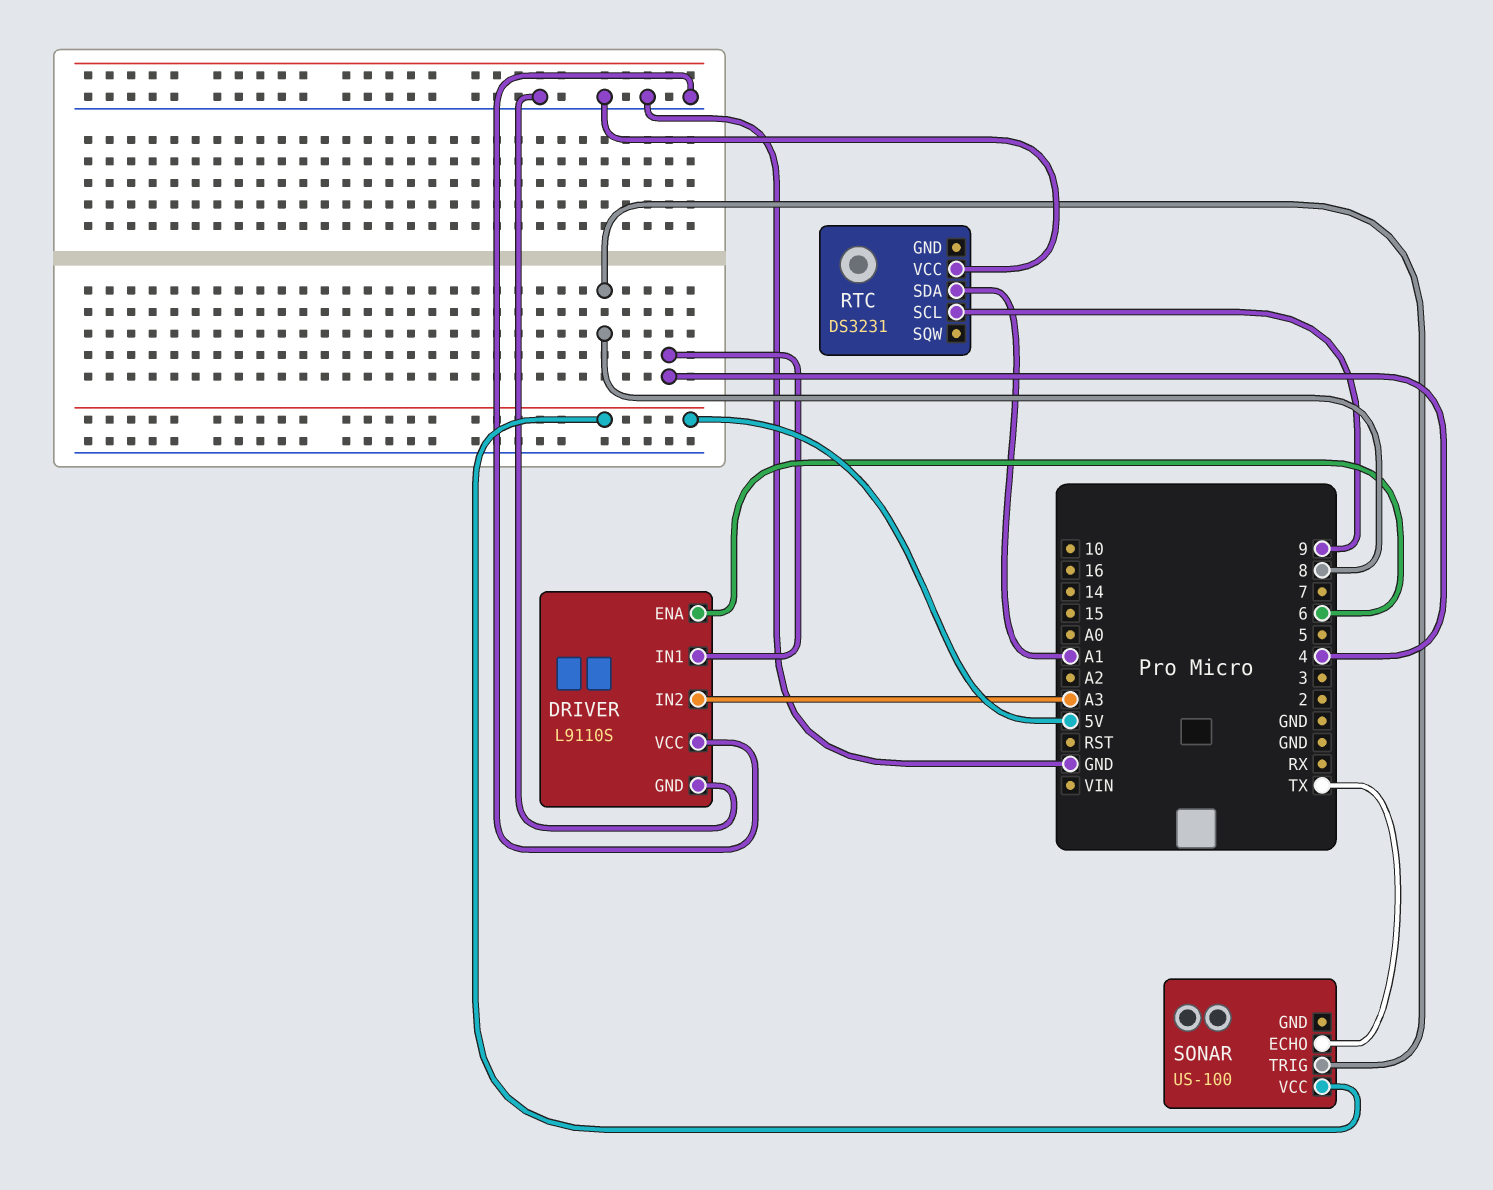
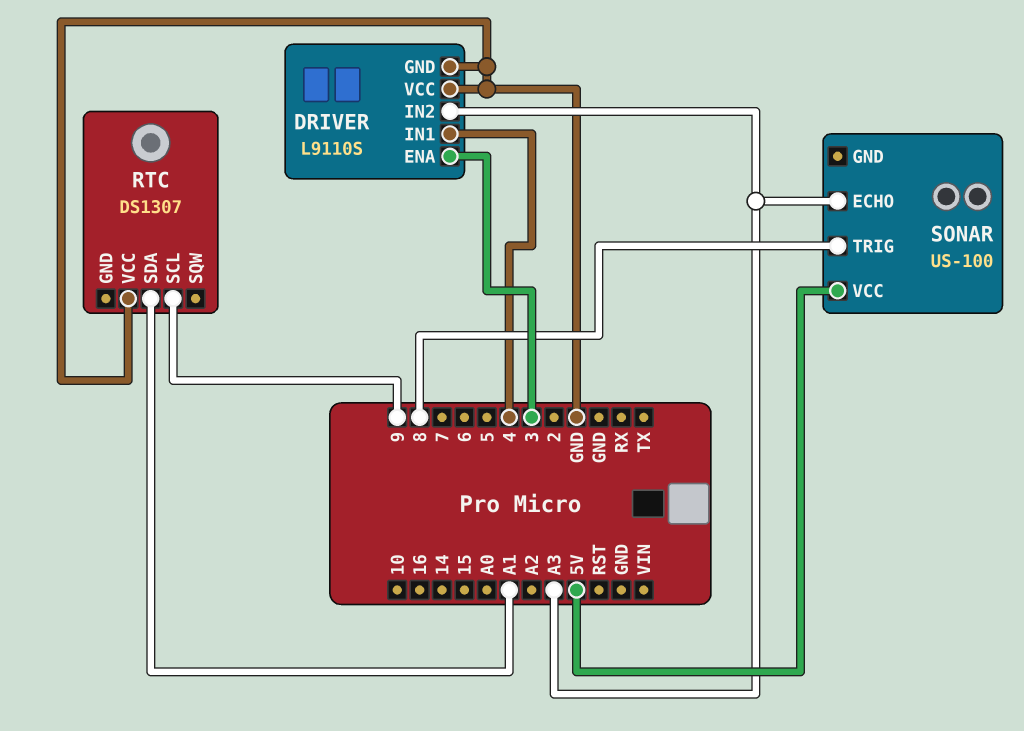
DRIVER pin ENA: 6 -> 3
RTC: DS3231 -> DS1307
SONAR pin ECHO: TX -> A3

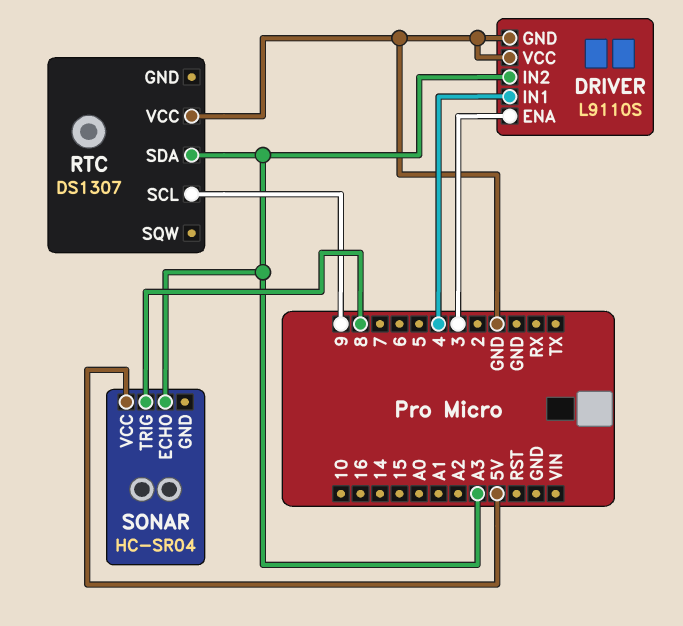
RTC pin SDA: A1 -> A3
SONAR: US-100 -> HC-SR04

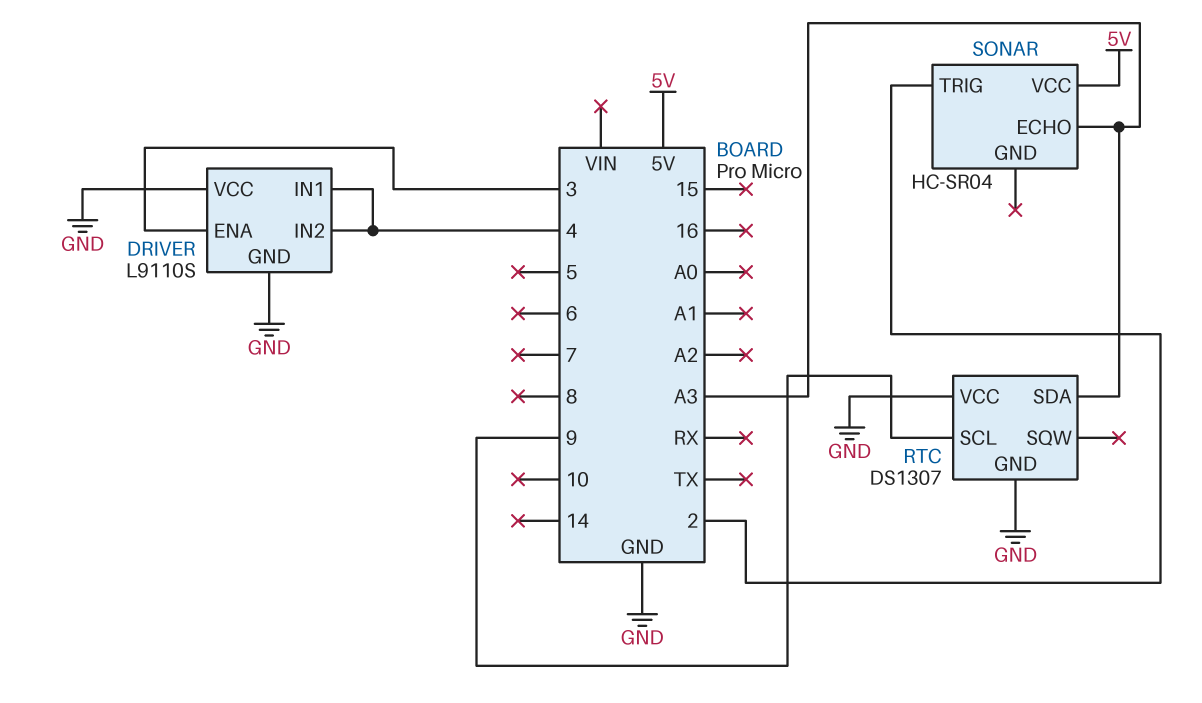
DRIVER pin IN2: A3 -> 4
RTC pin GND: none -> GND
SONAR pin TRIG: 8 -> 2

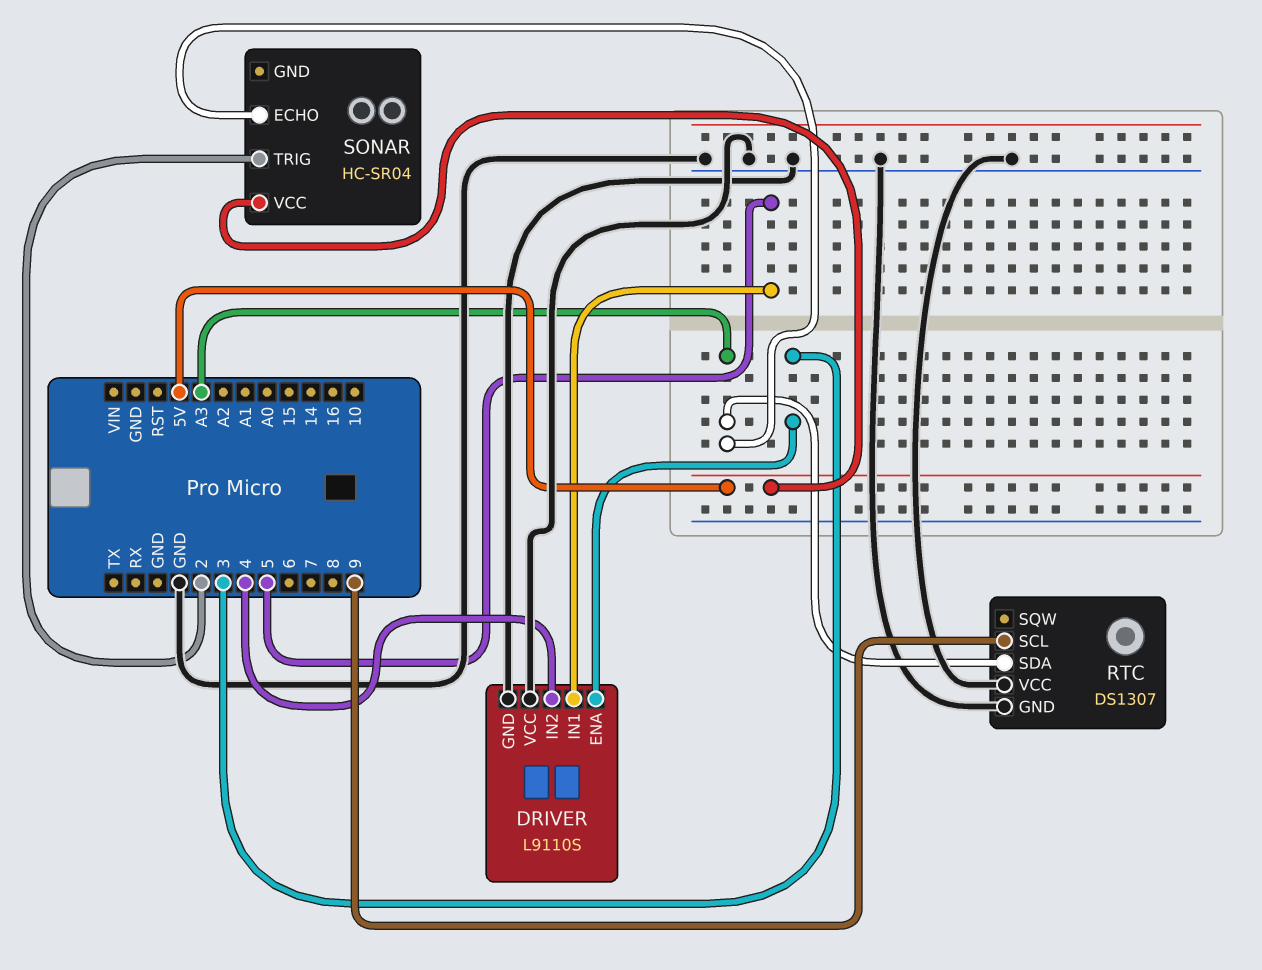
DRIVER pin IN1: 4 -> 5

